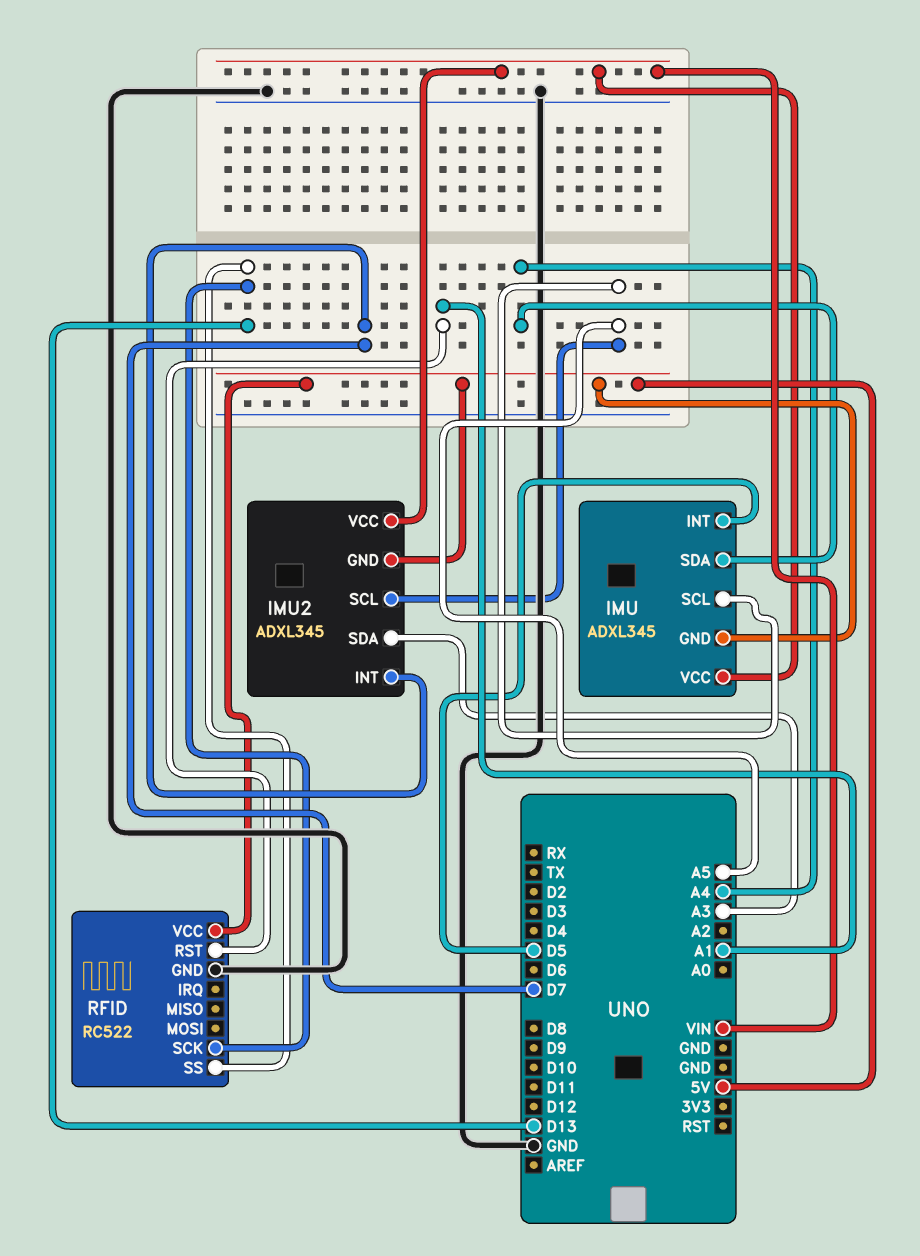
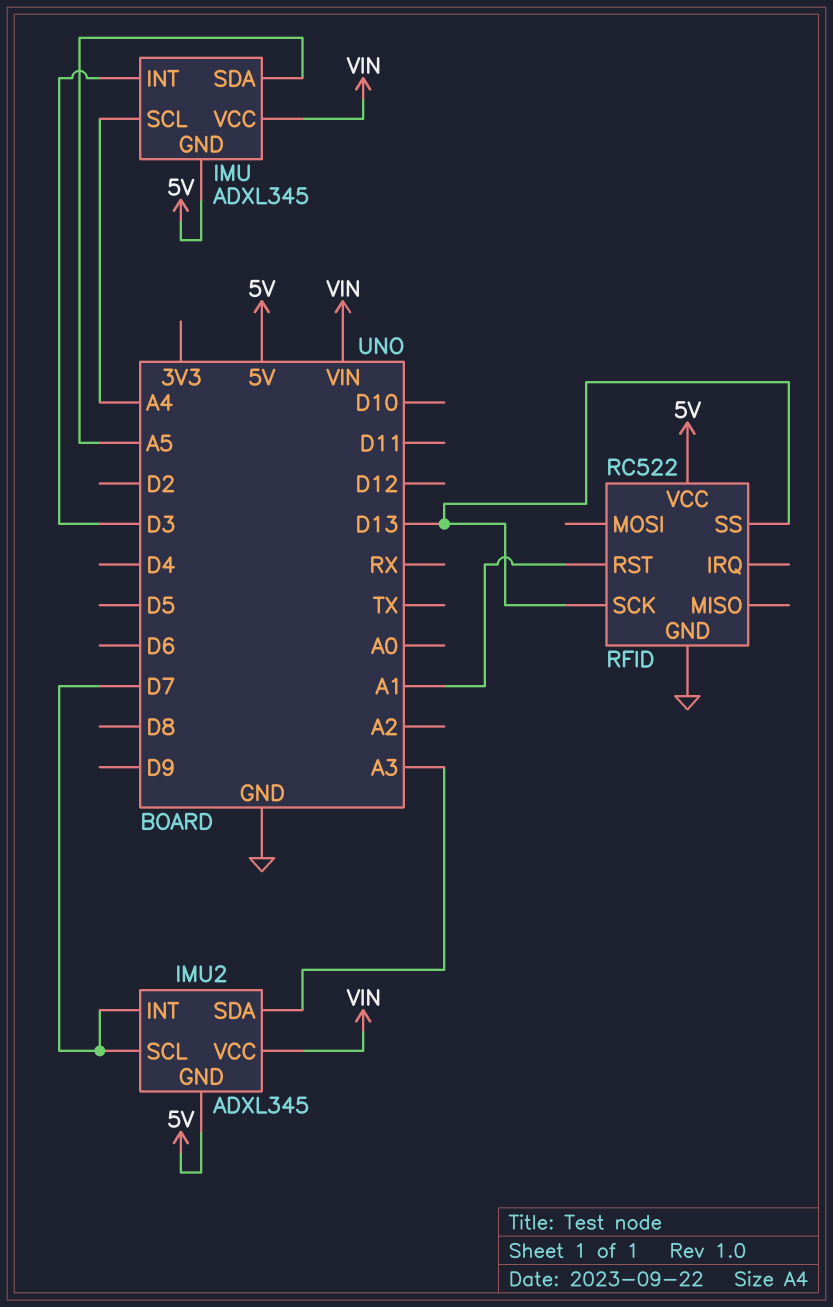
IMU pin INT: D5 -> D3
IMU pin SCL: A5 -> A4
IMU pin SDA: A4 -> A5
IMU2 pin SCL: A5 -> D7

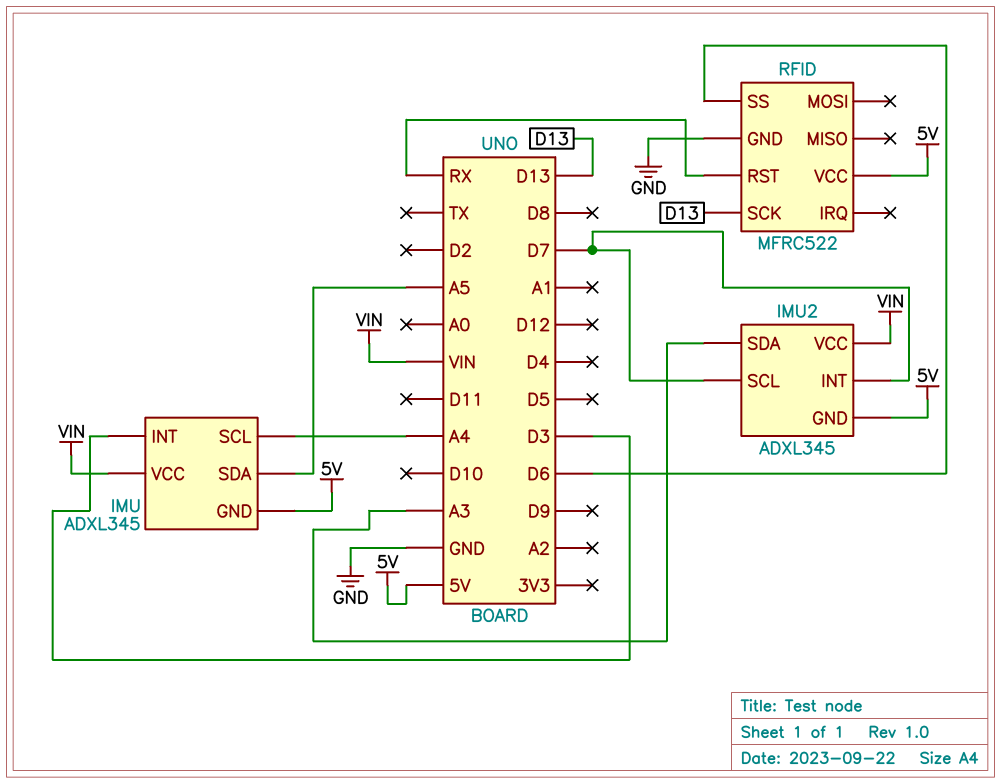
RFID: RC522 -> MFRC522
RFID pin RST: A1 -> RX
RFID pin SS: D13 -> D6

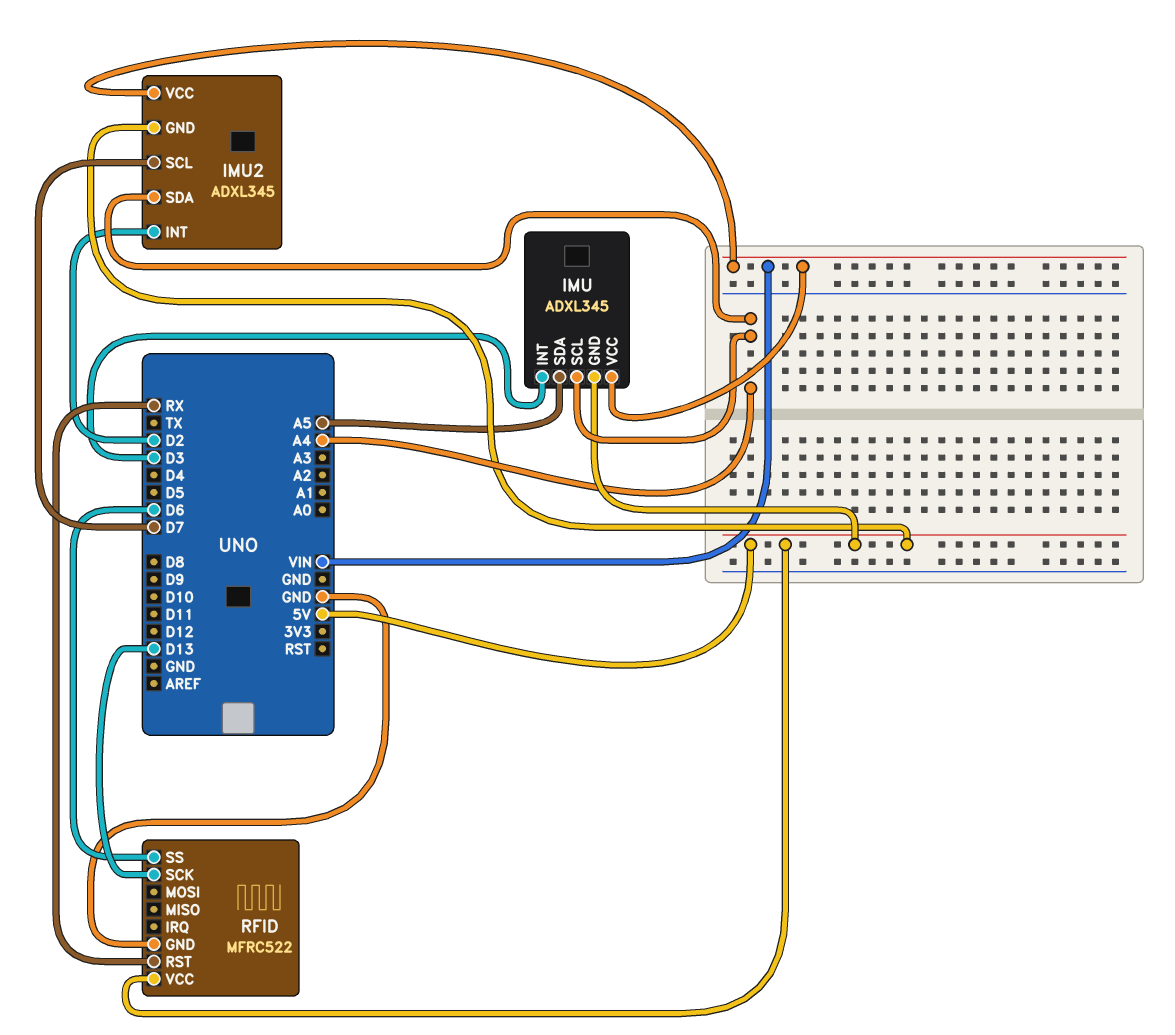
IMU2 pin INT: D7 -> D2
IMU2 pin SDA: A3 -> A4

